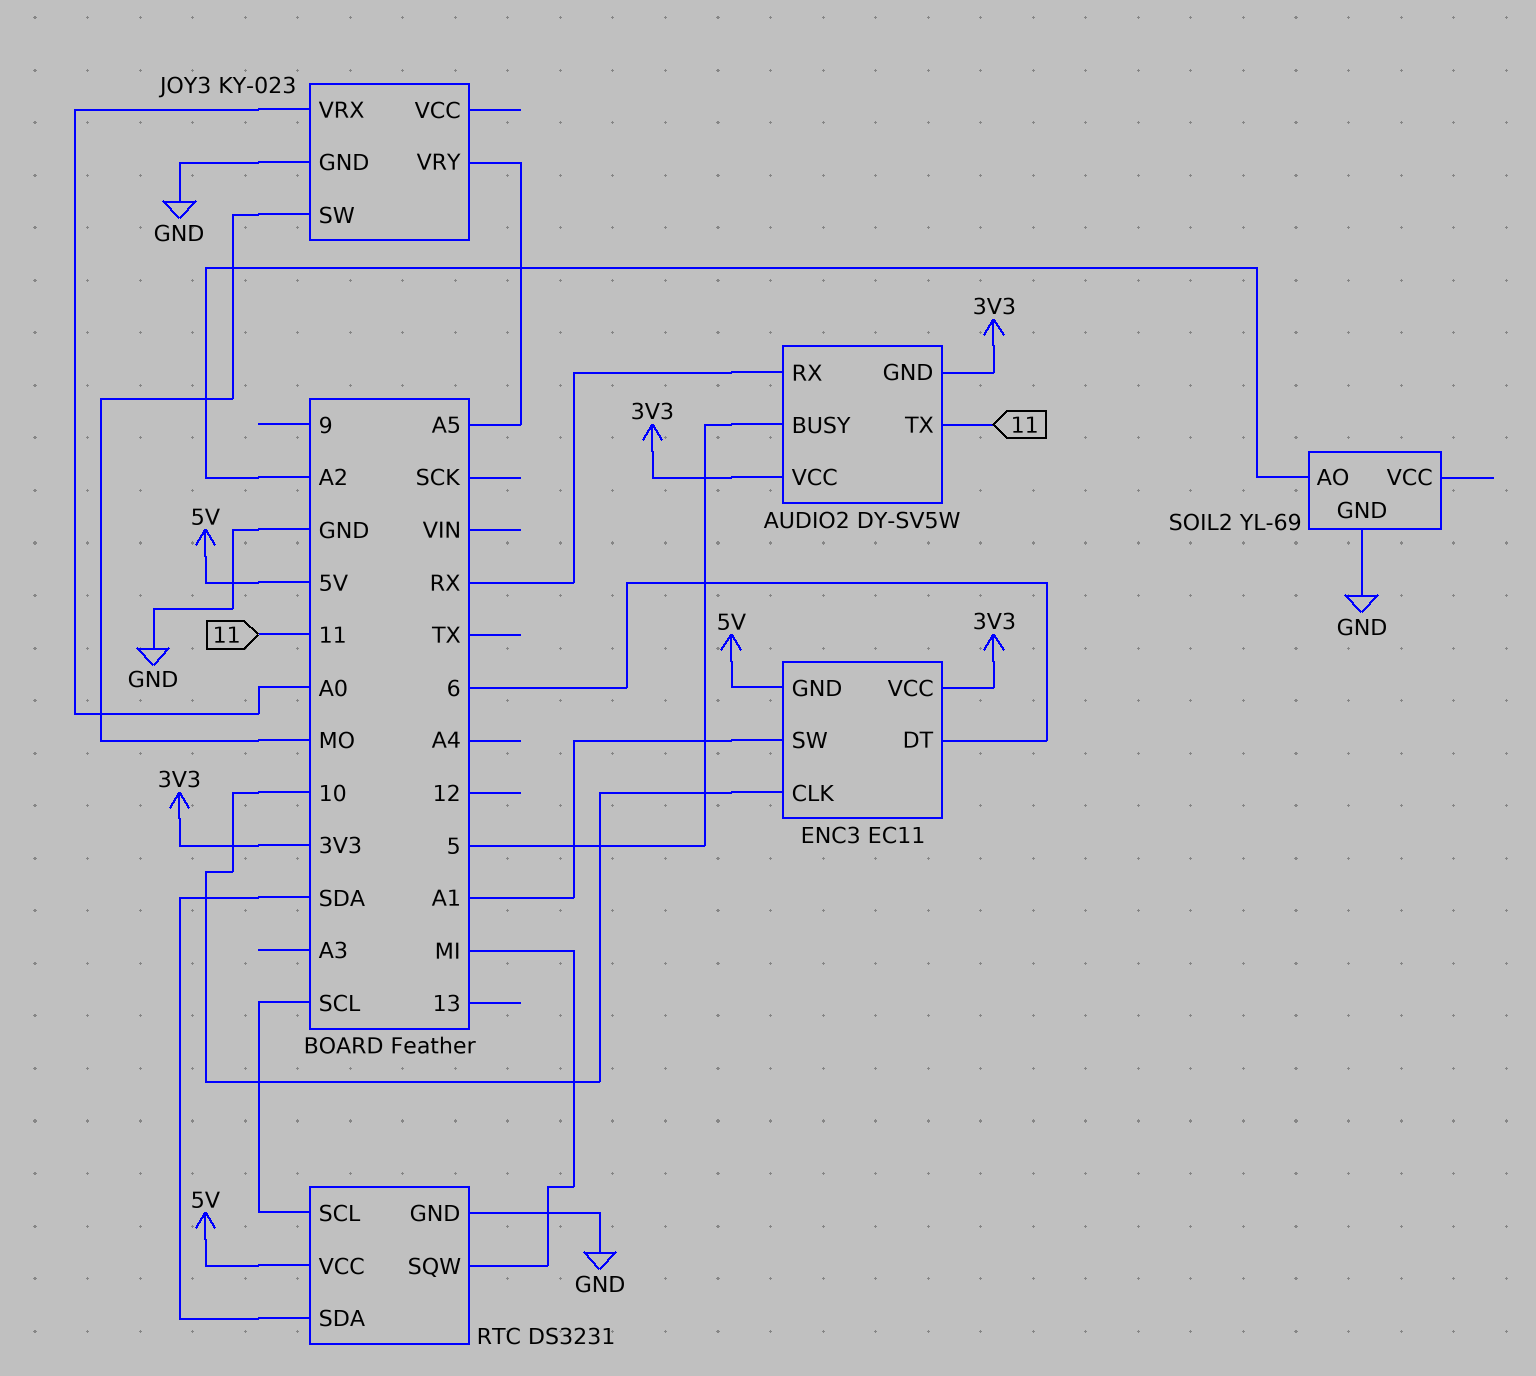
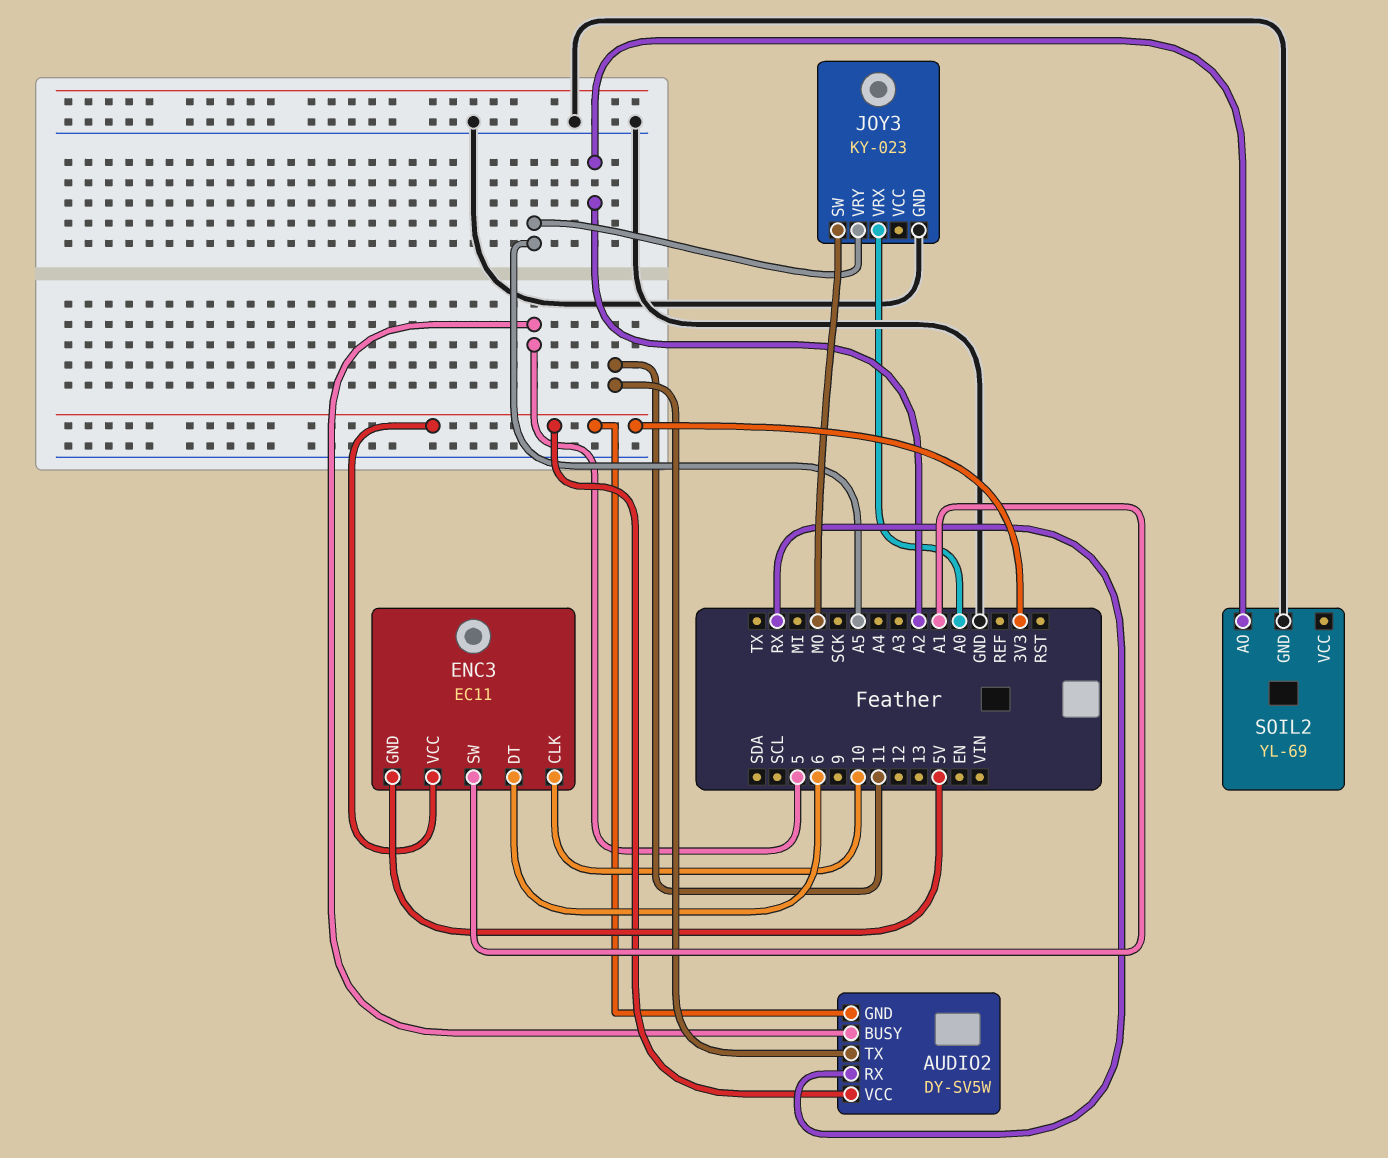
RTC: DS3231 -> none
RTC pin GND: GND -> none
RTC pin SCL: SCL -> none
RTC pin SDA: SDA -> none
RTC pin SQW: MI -> none
RTC pin VCC: 5V -> none

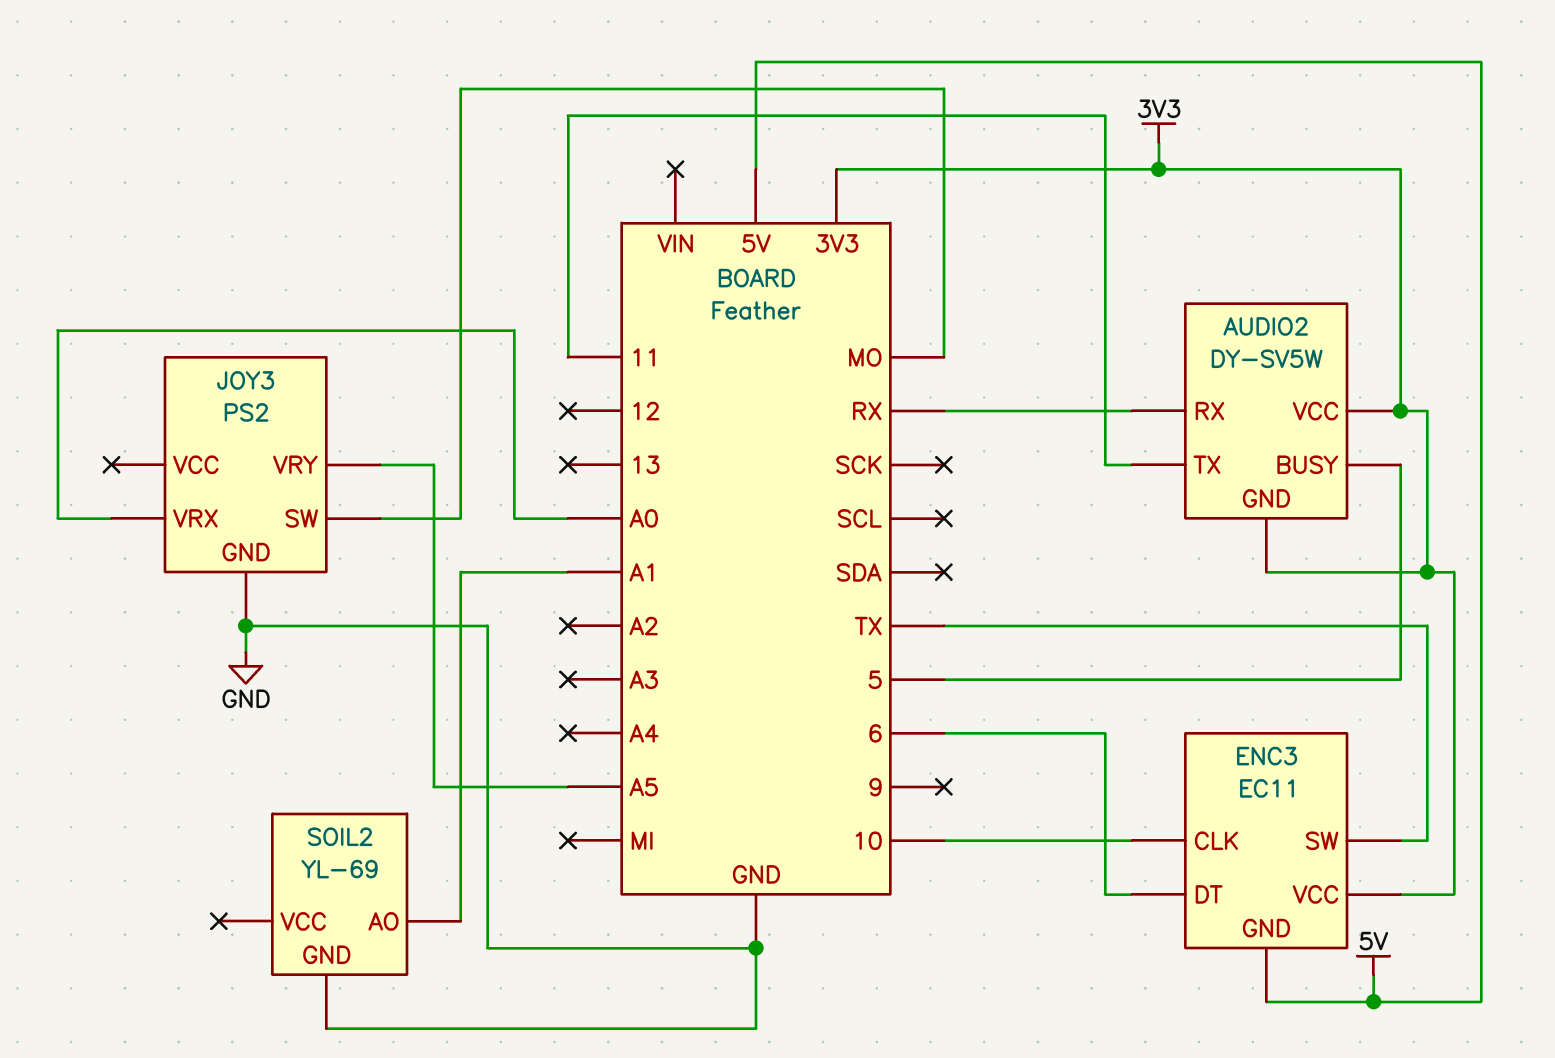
ENC3 pin SW: A1 -> TX
JOY3: KY-023 -> PS2
SOIL2 pin AO: A2 -> A1

